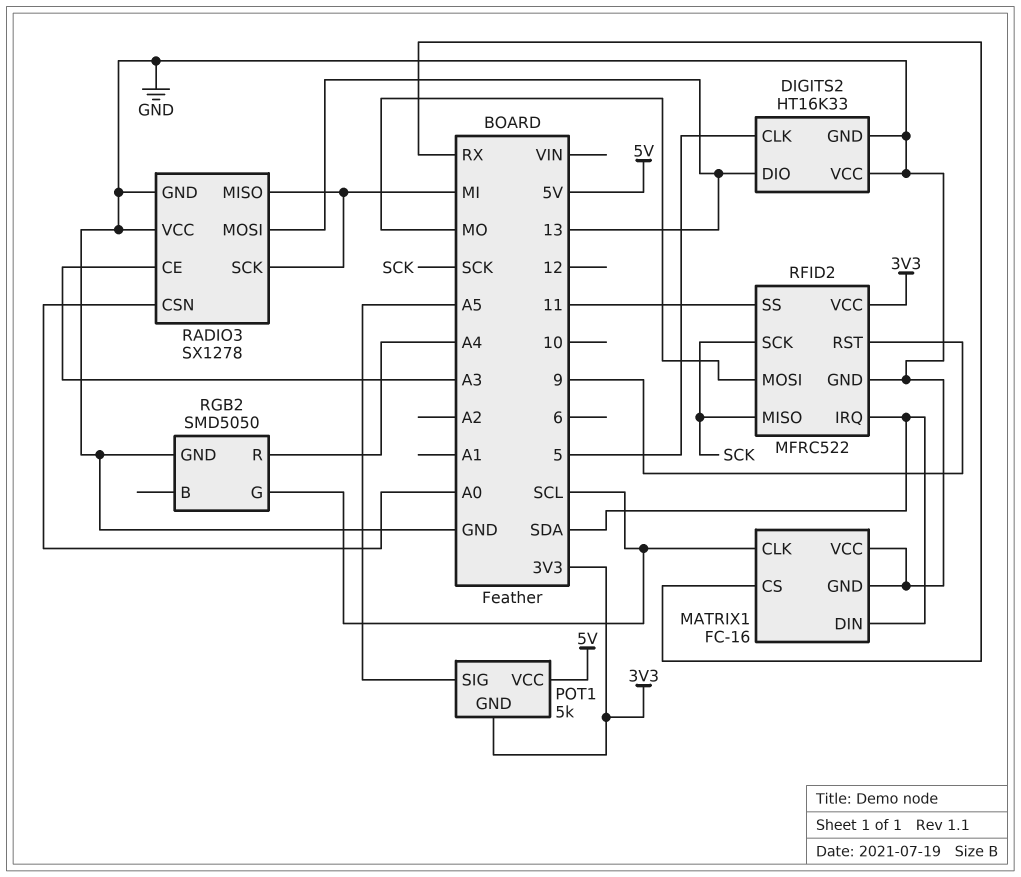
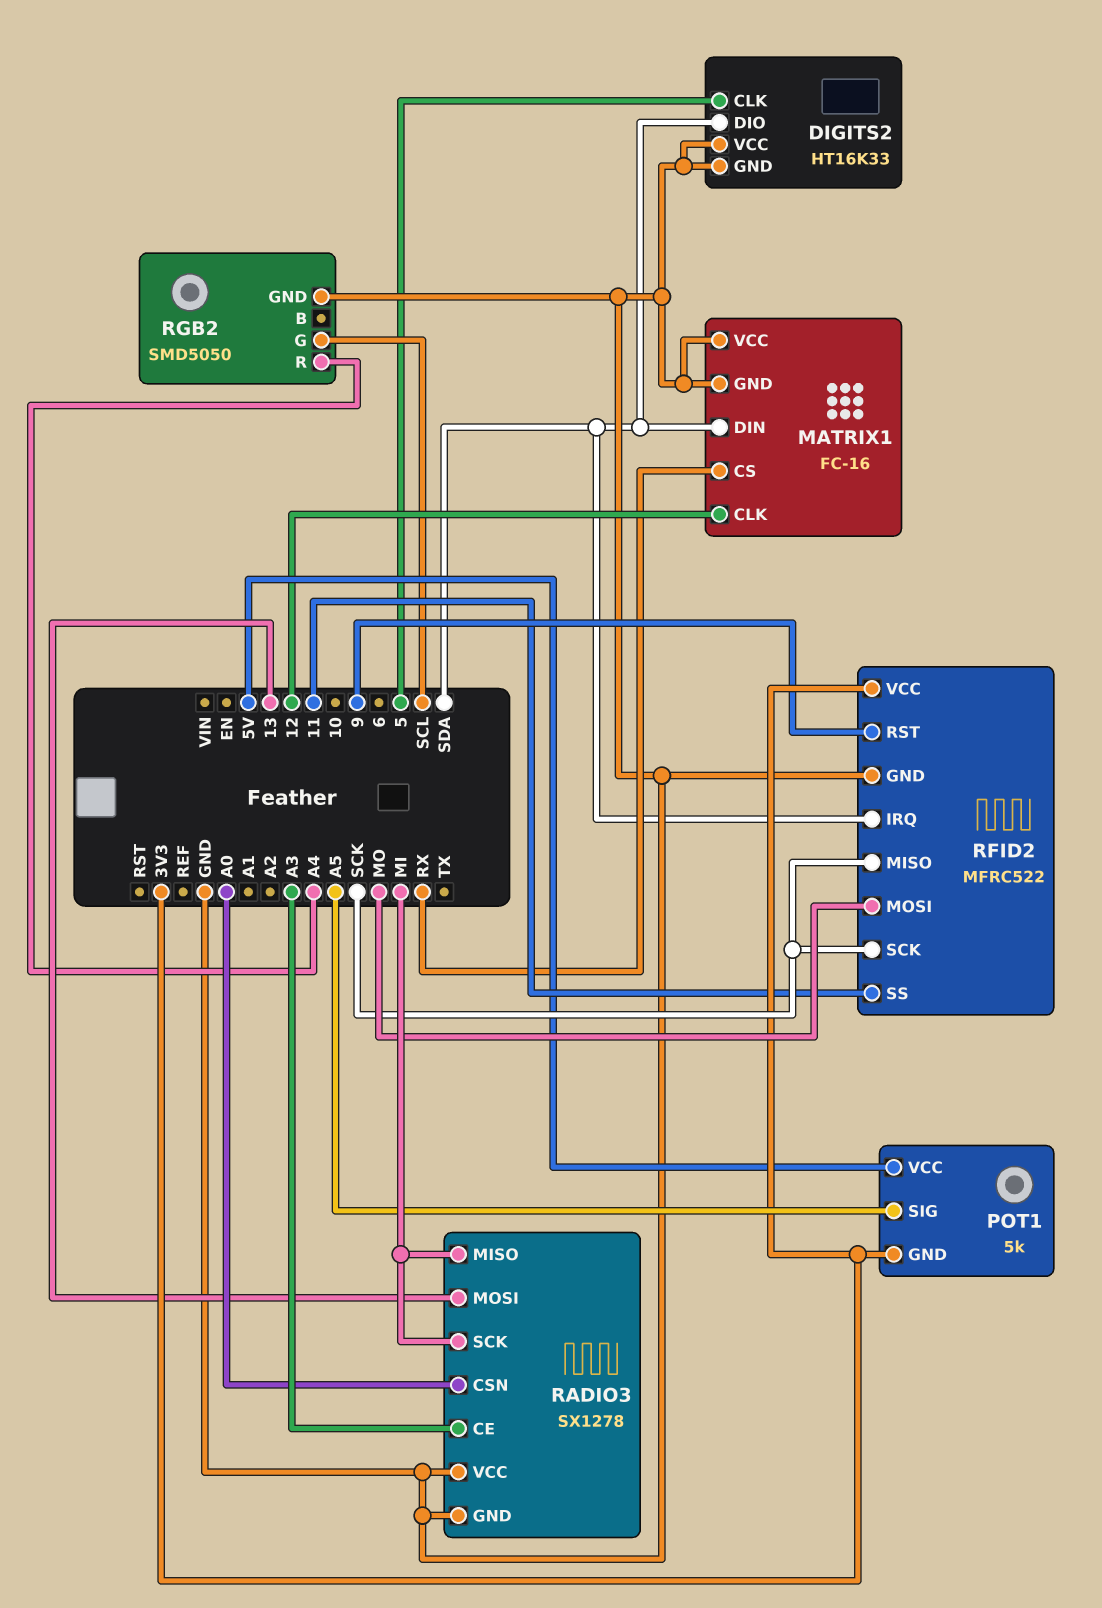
DIGITS2 pin DIO: 13 -> SDA
MATRIX1 pin CLK: SCL -> 12

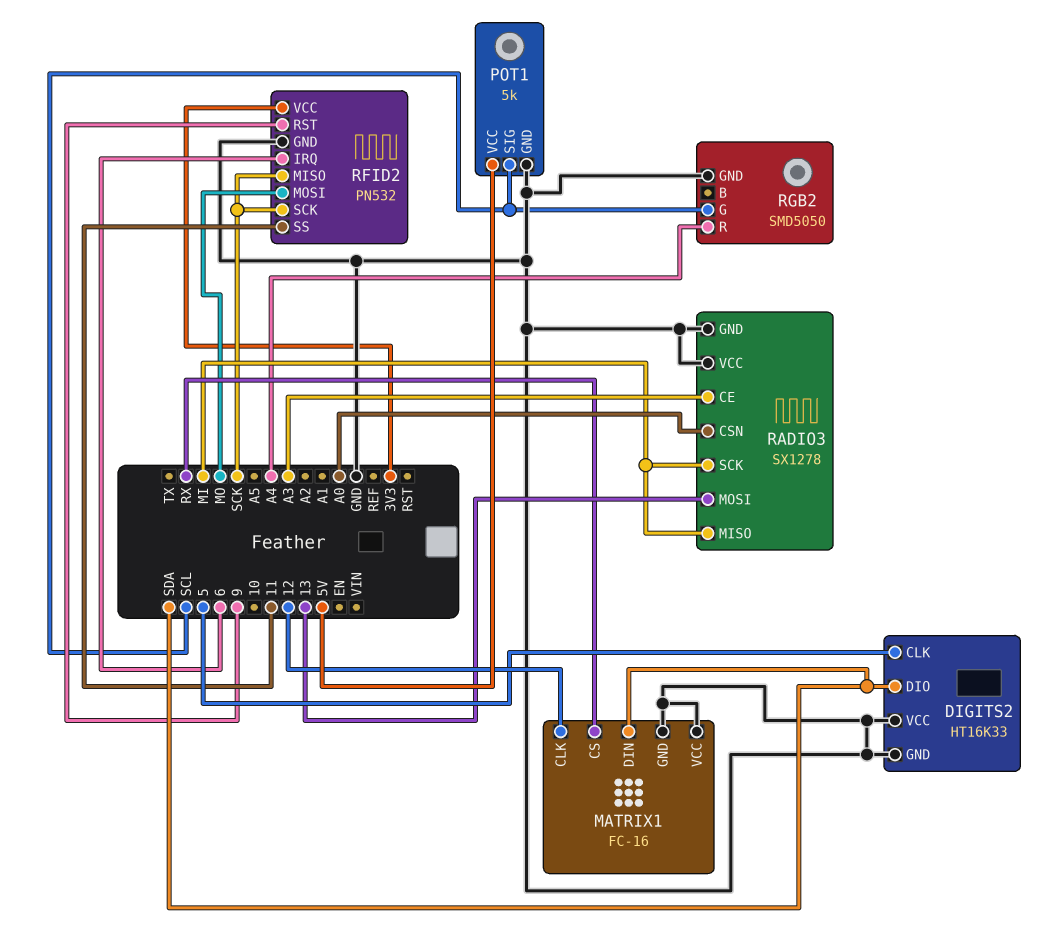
POT1 pin GND: 3V3 -> GND
POT1 pin SIG: A5 -> SCL
RFID2: MFRC522 -> PN532
RFID2 pin IRQ: SDA -> 6

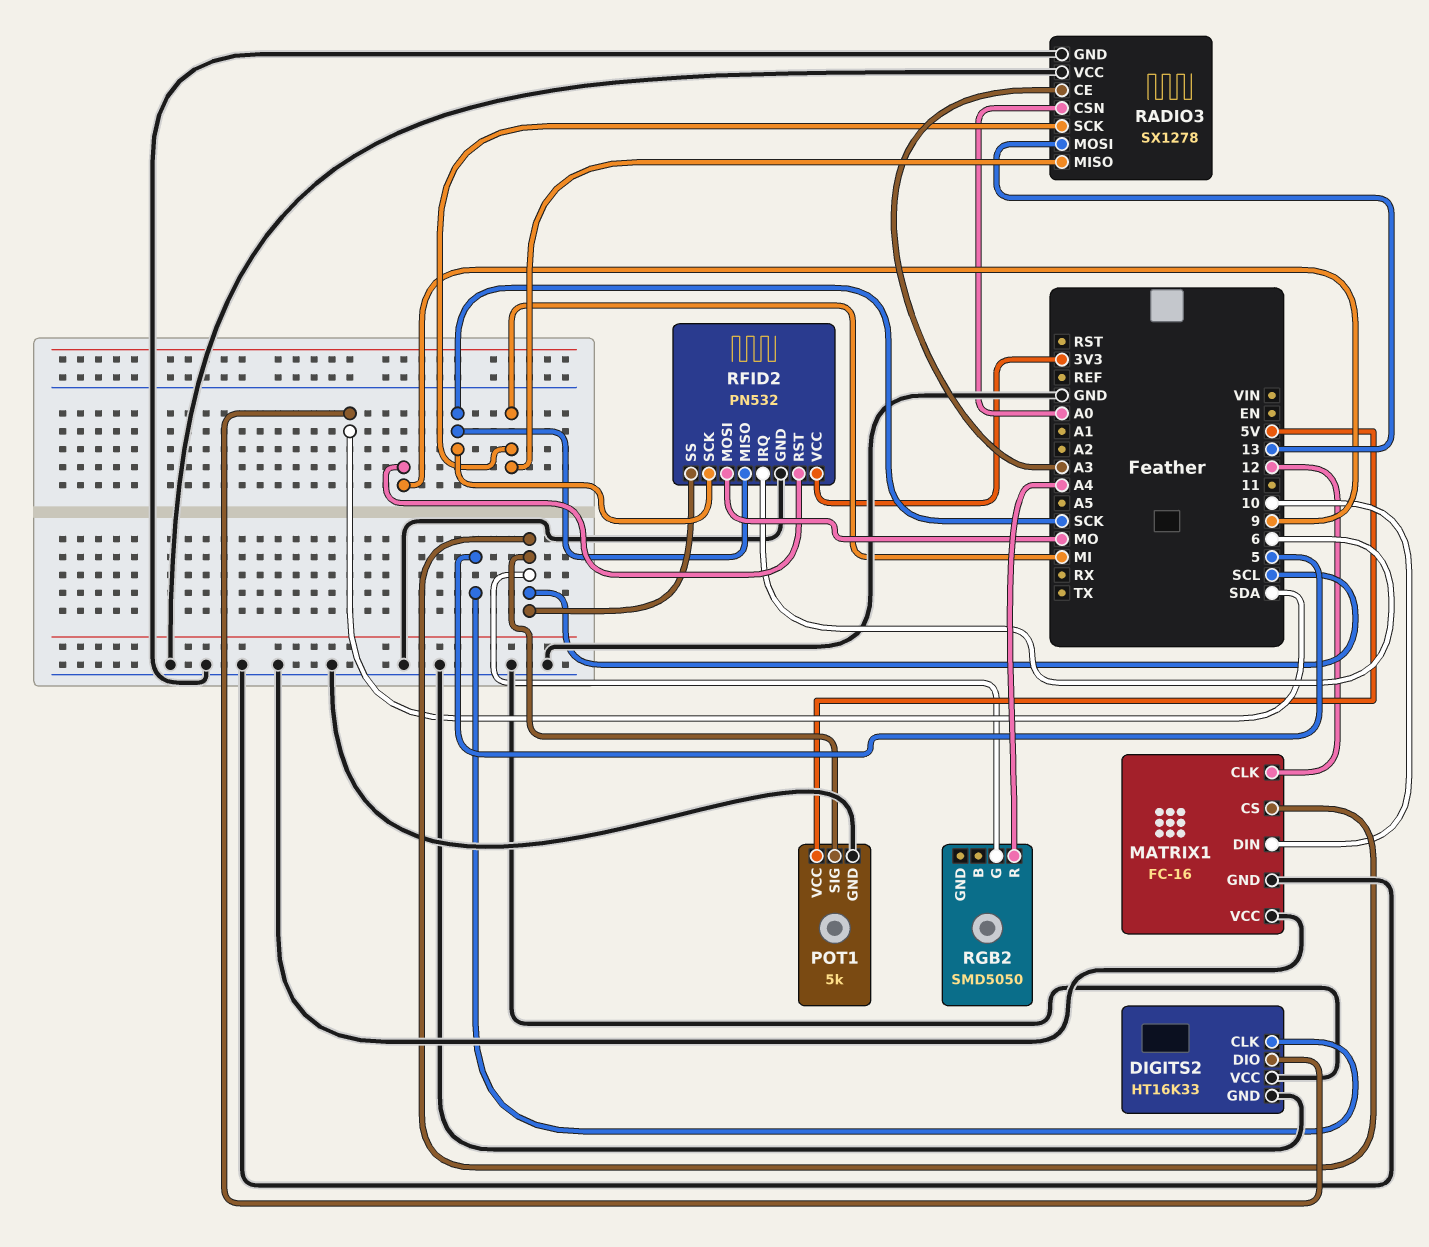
MATRIX1 pin CS: RX -> SCL
MATRIX1 pin DIN: SDA -> 10
RFID2 pin SS: 11 -> SCL
RGB2 pin GND: GND -> none

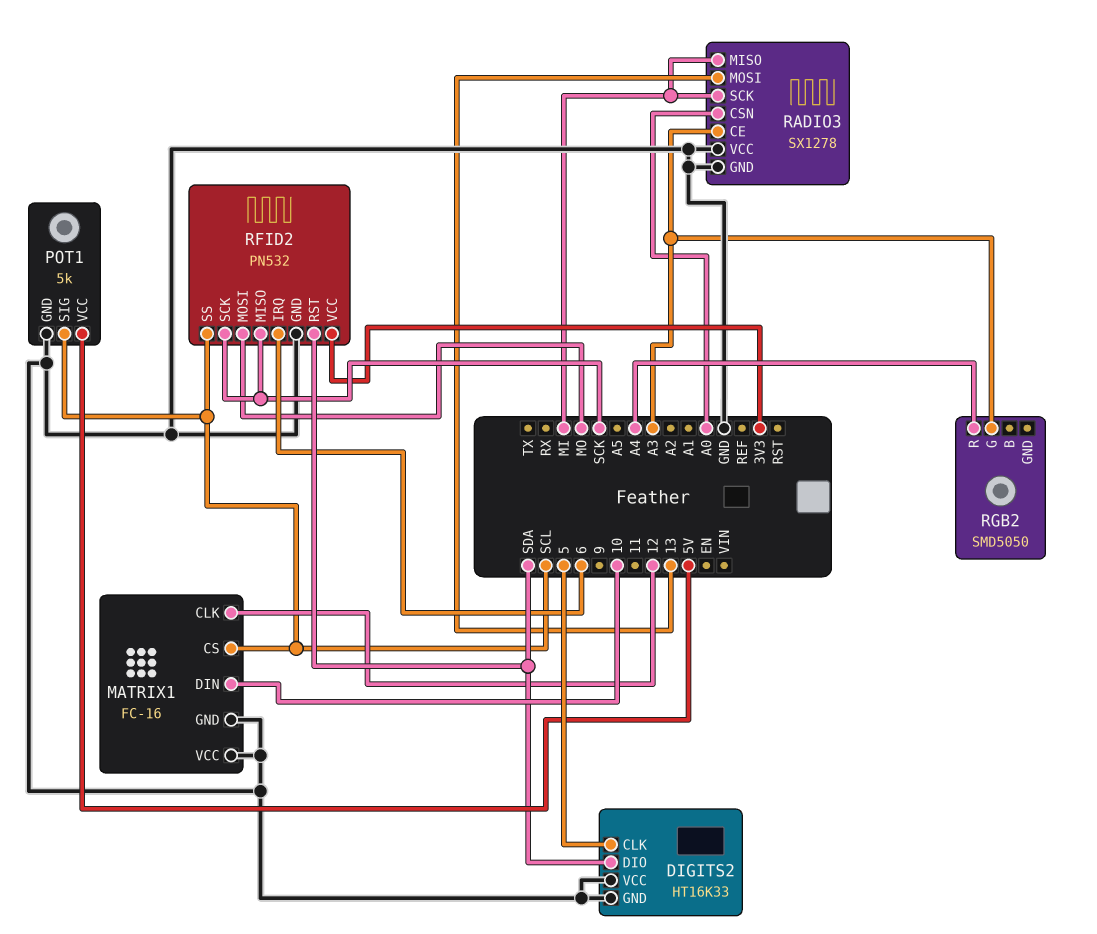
RFID2 pin RST: 9 -> SDA
RGB2 pin G: SCL -> A3

